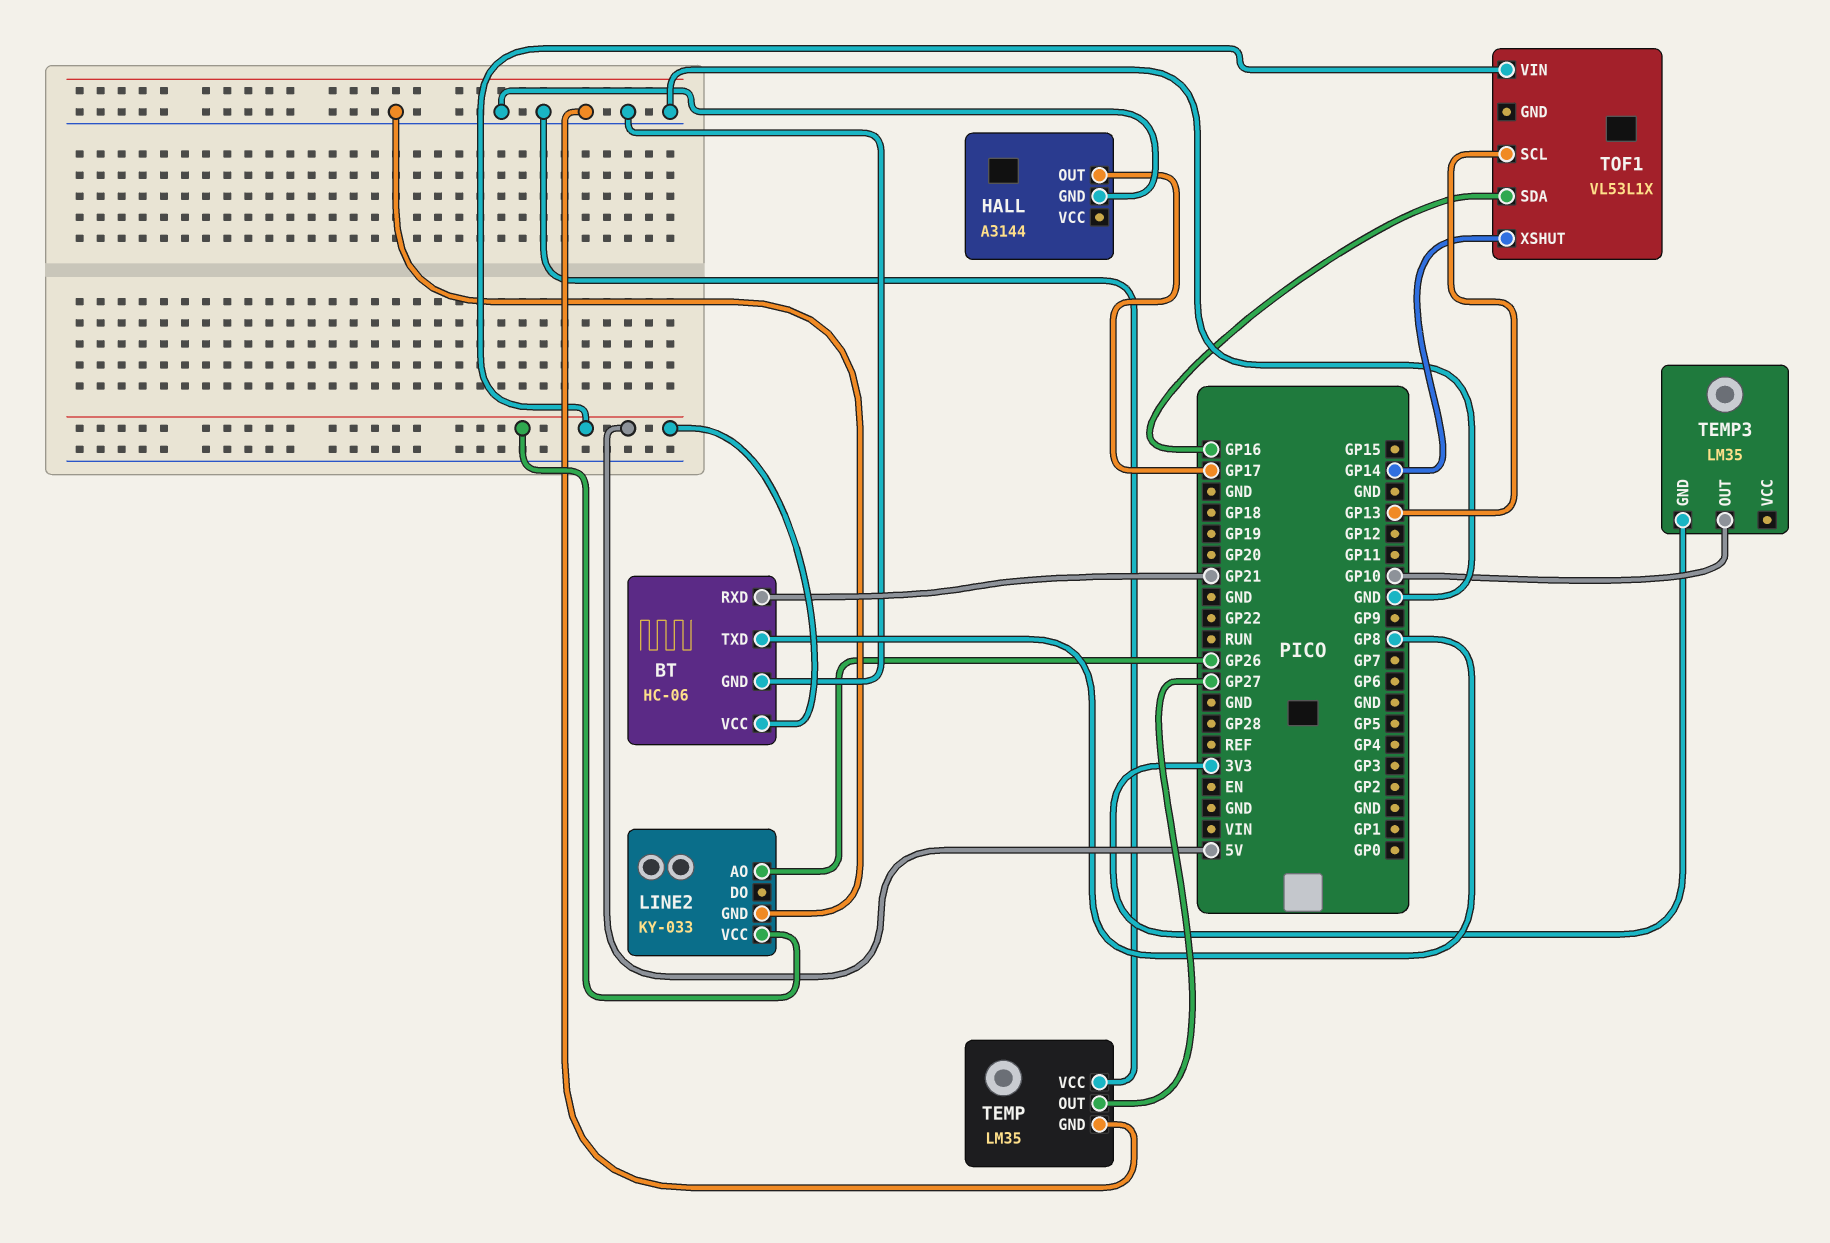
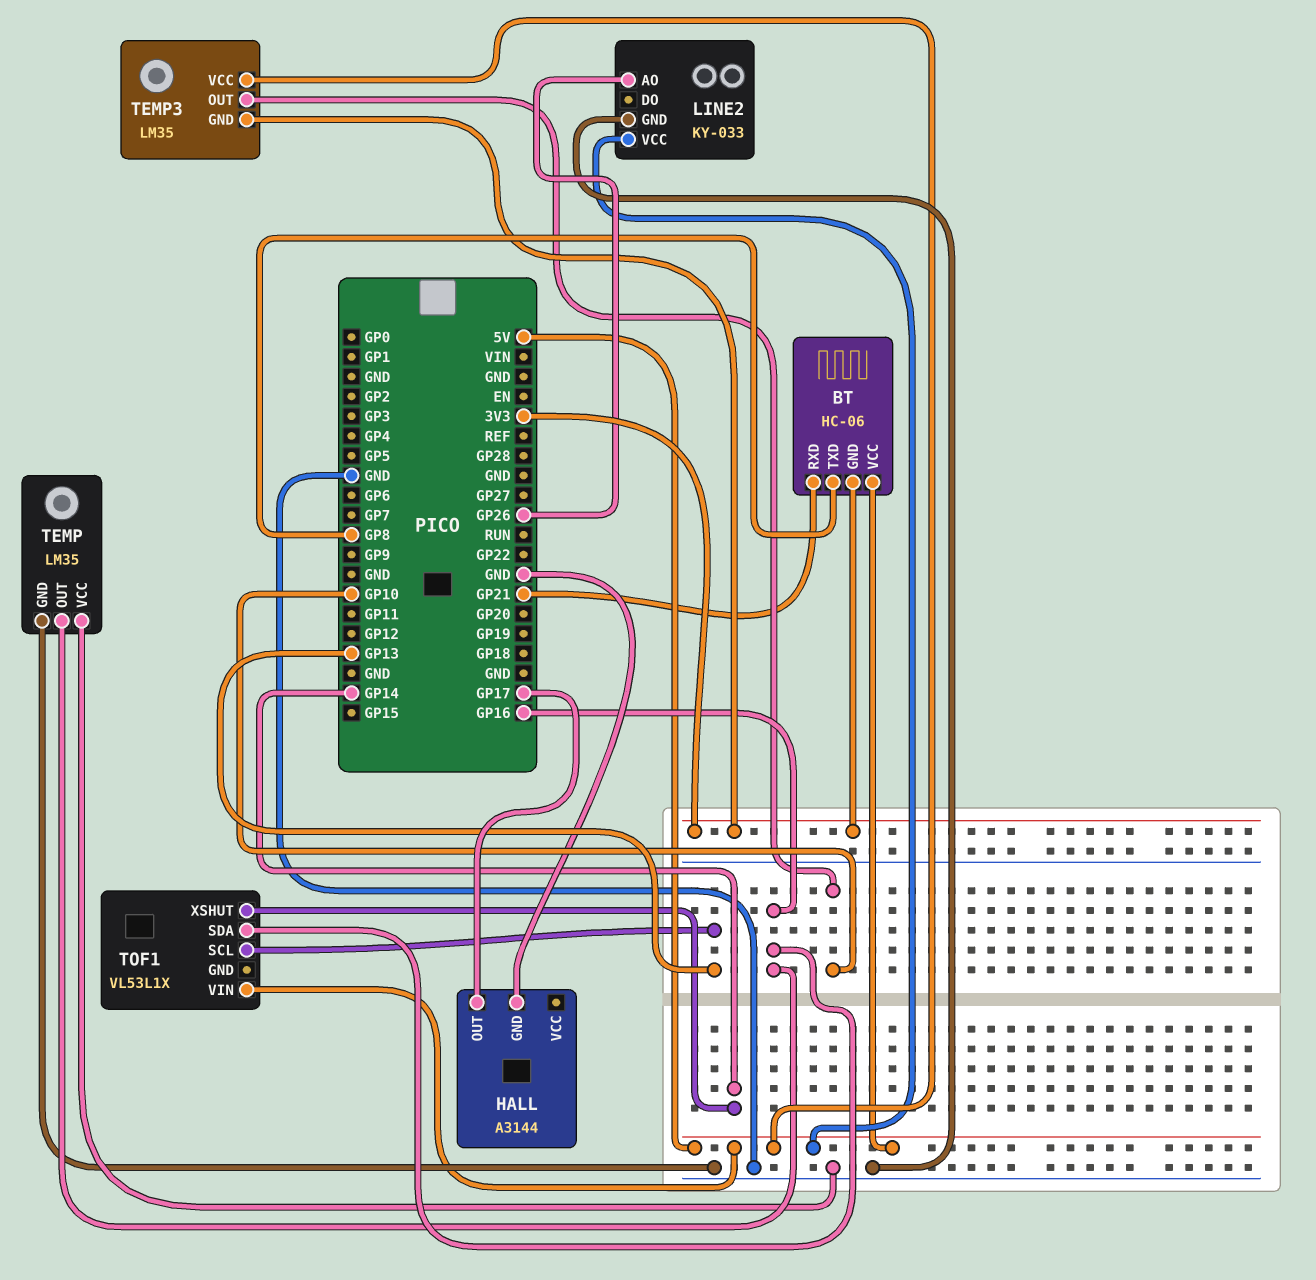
BT pin GND: GND -> 3V3
TEMP pin OUT: GP27 -> GP16
TEMP3 pin VCC: none -> 5V

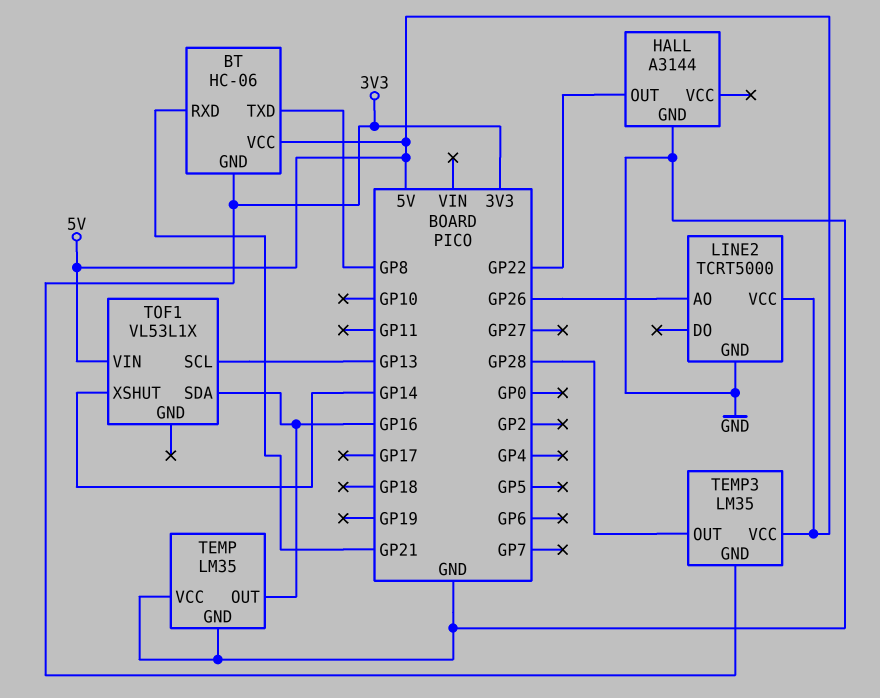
HALL pin OUT: GP17 -> GP22
LINE2: KY-033 -> TCRT5000
TEMP3 pin OUT: GP10 -> GP28

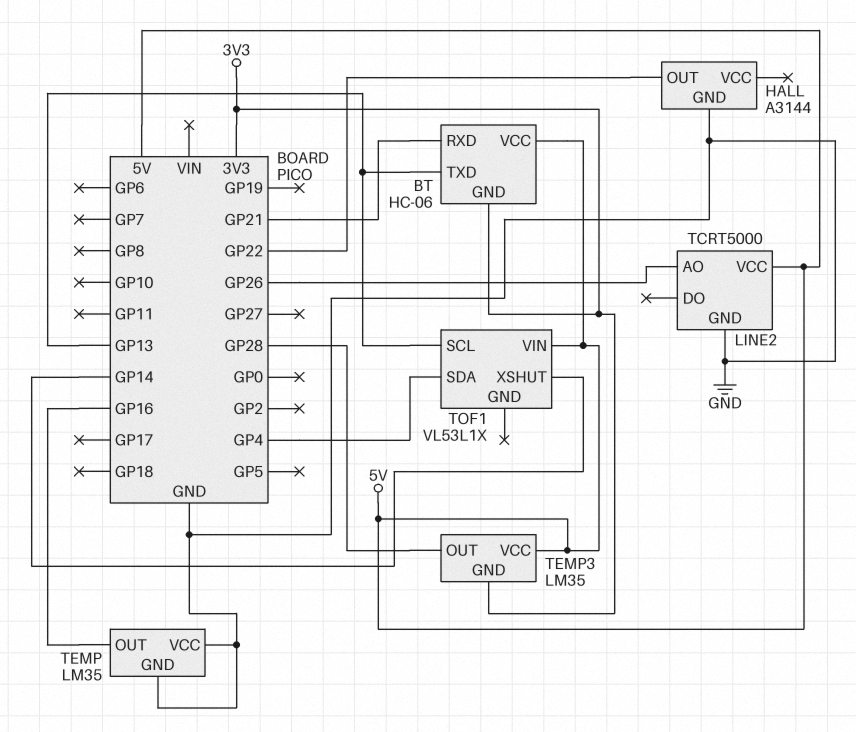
BT pin TXD: GP8 -> GP13
TOF1 pin SDA: GP16 -> GP4

